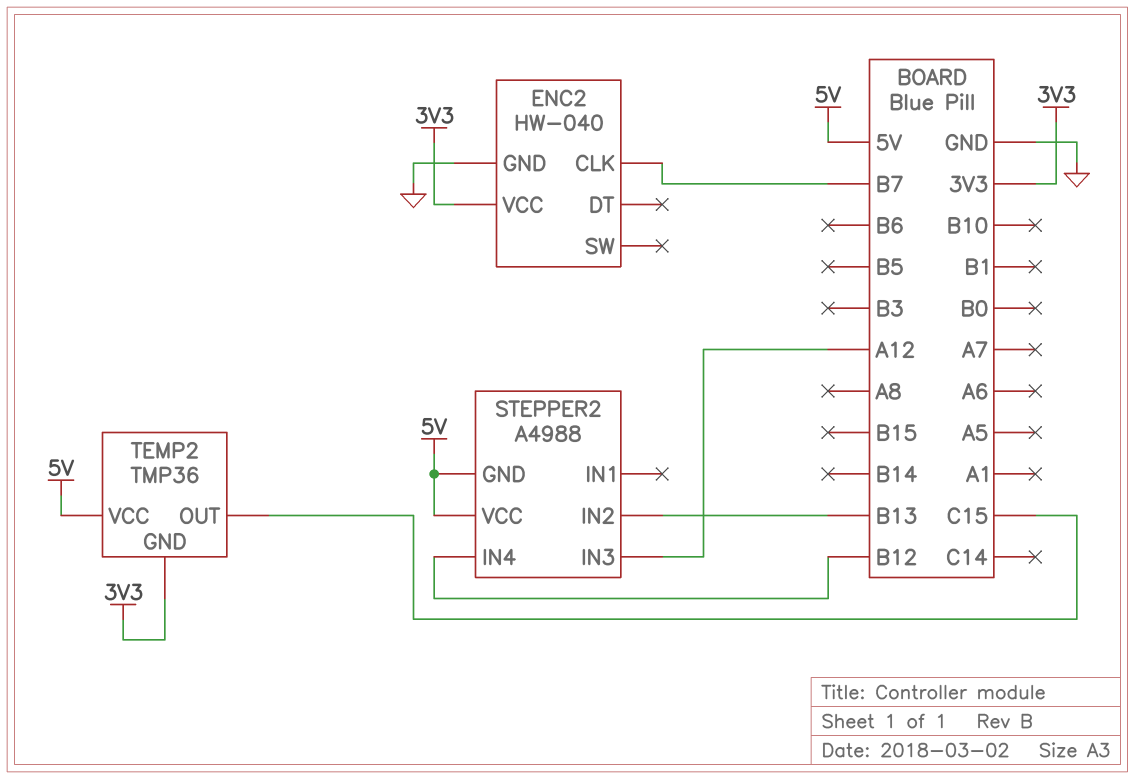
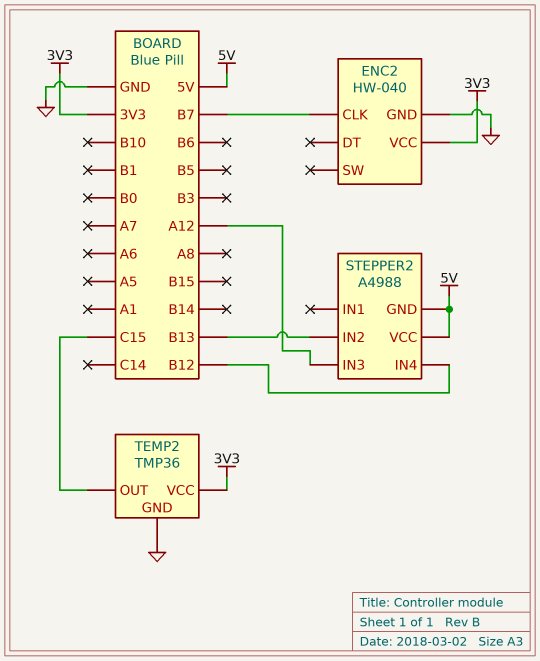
TEMP2 pin GND: 3V3 -> GND
TEMP2 pin VCC: 5V -> 3V3

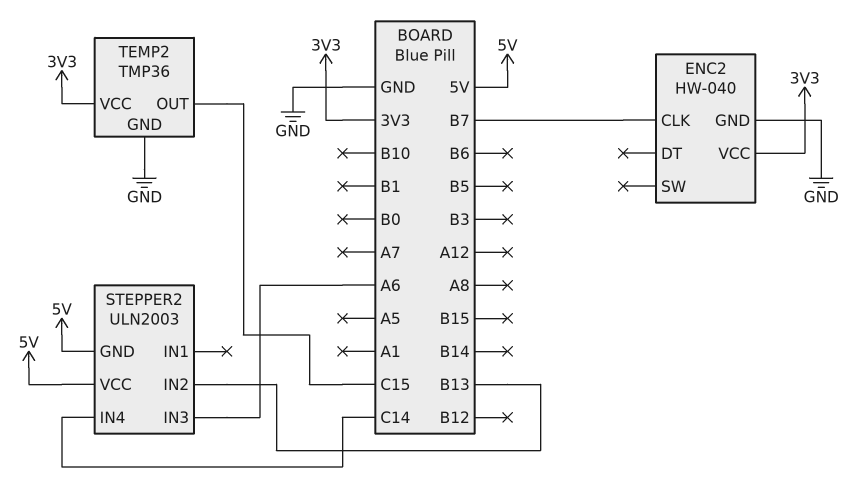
STEPPER2: A4988 -> ULN2003
STEPPER2 pin IN3: A12 -> A6
STEPPER2 pin IN4: B12 -> C14

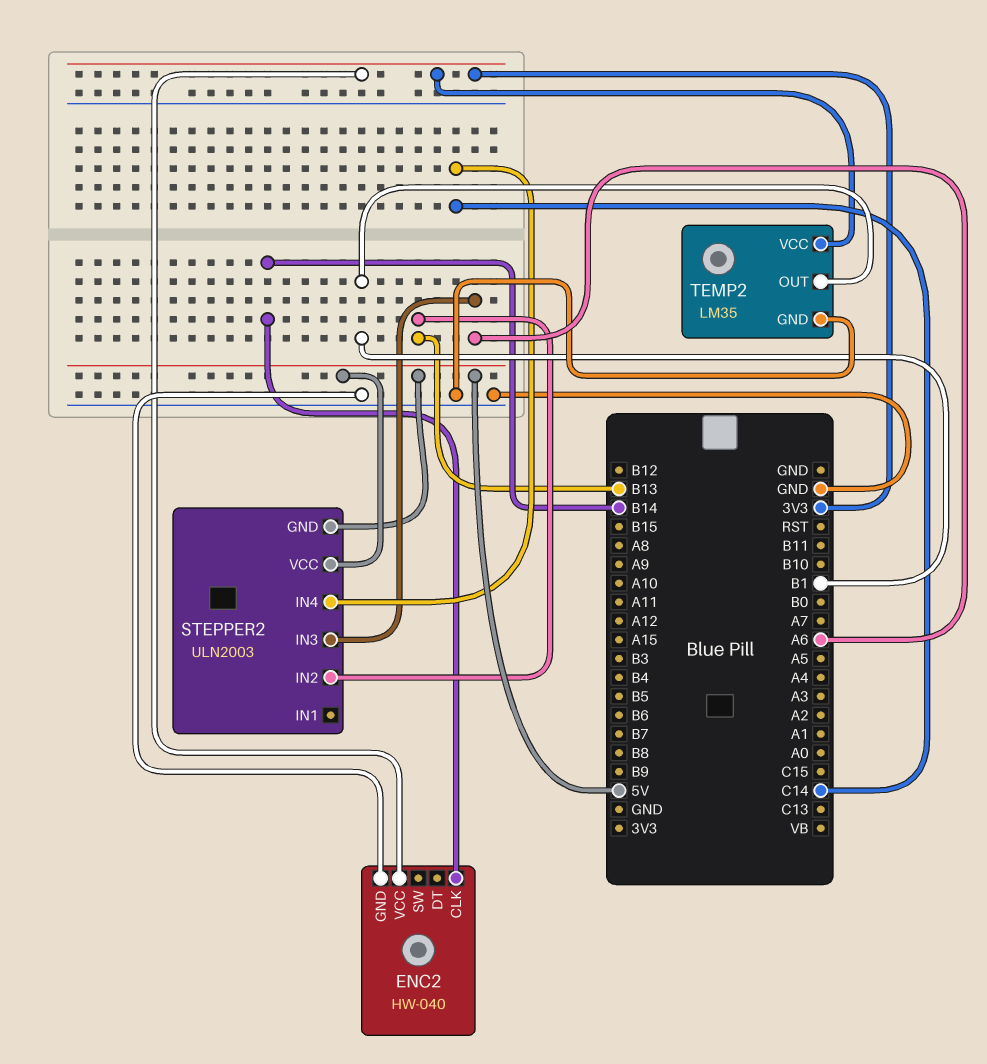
ENC2 pin CLK: B7 -> B14
TEMP2: TMP36 -> LM35
TEMP2 pin OUT: C15 -> B1

